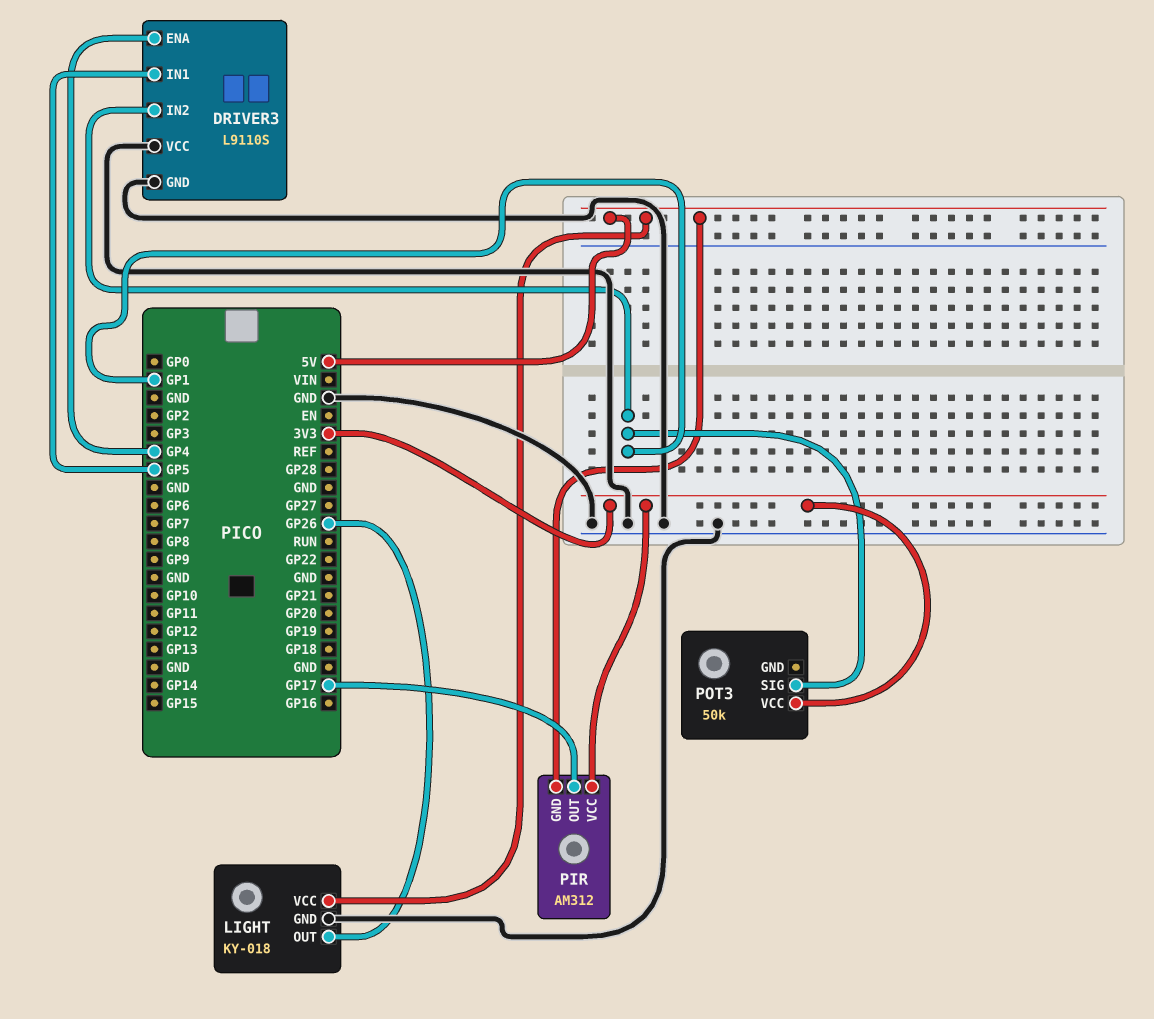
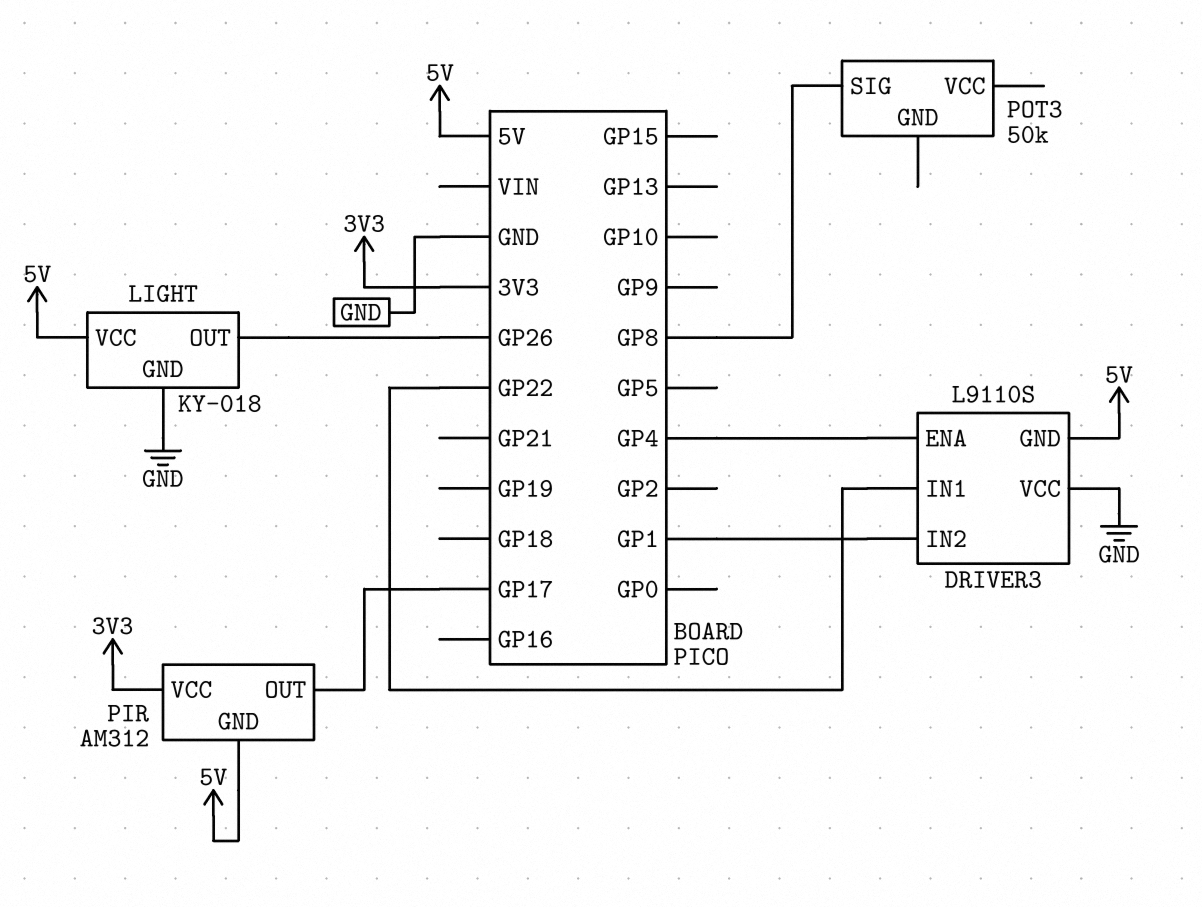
DRIVER3 pin GND: GND -> 5V
DRIVER3 pin IN1: GP5 -> GP22
POT3 pin SIG: GP1 -> GP8
POT3 pin VCC: 3V3 -> none

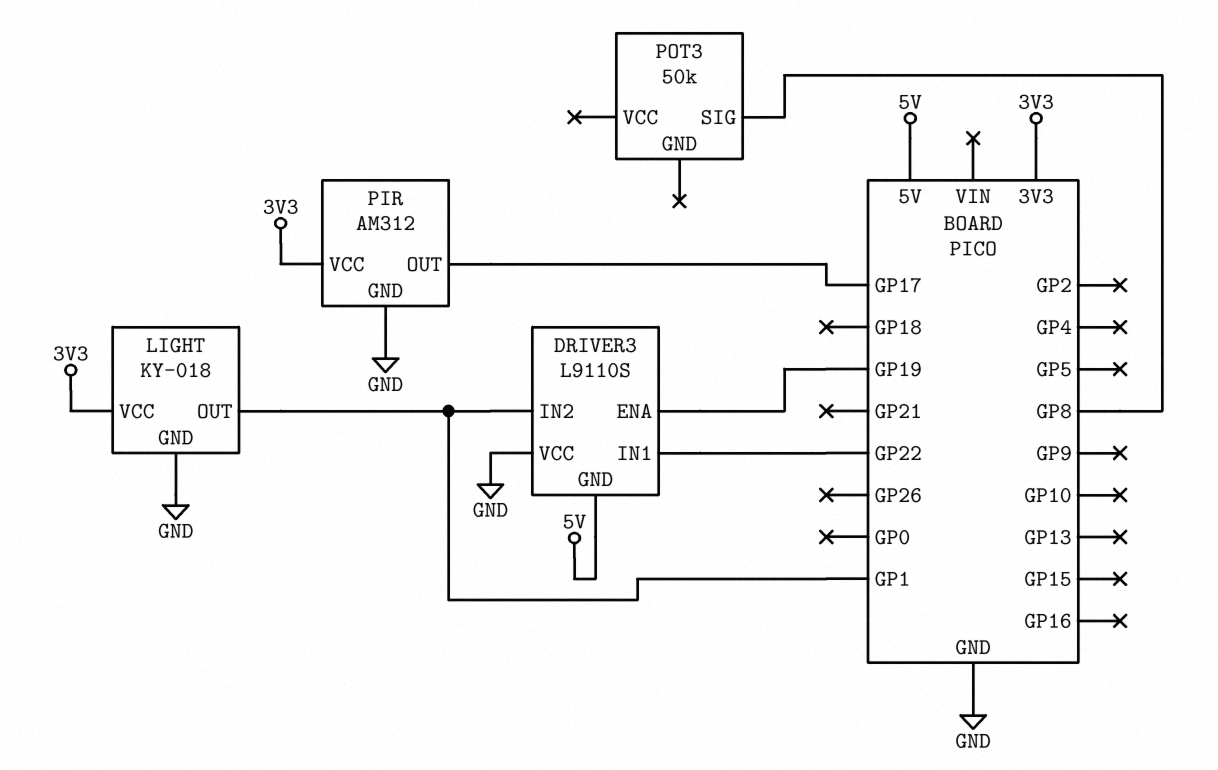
DRIVER3 pin ENA: GP4 -> GP19
LIGHT pin OUT: GP26 -> GP1
LIGHT pin VCC: 5V -> 3V3
PIR pin GND: 5V -> GND

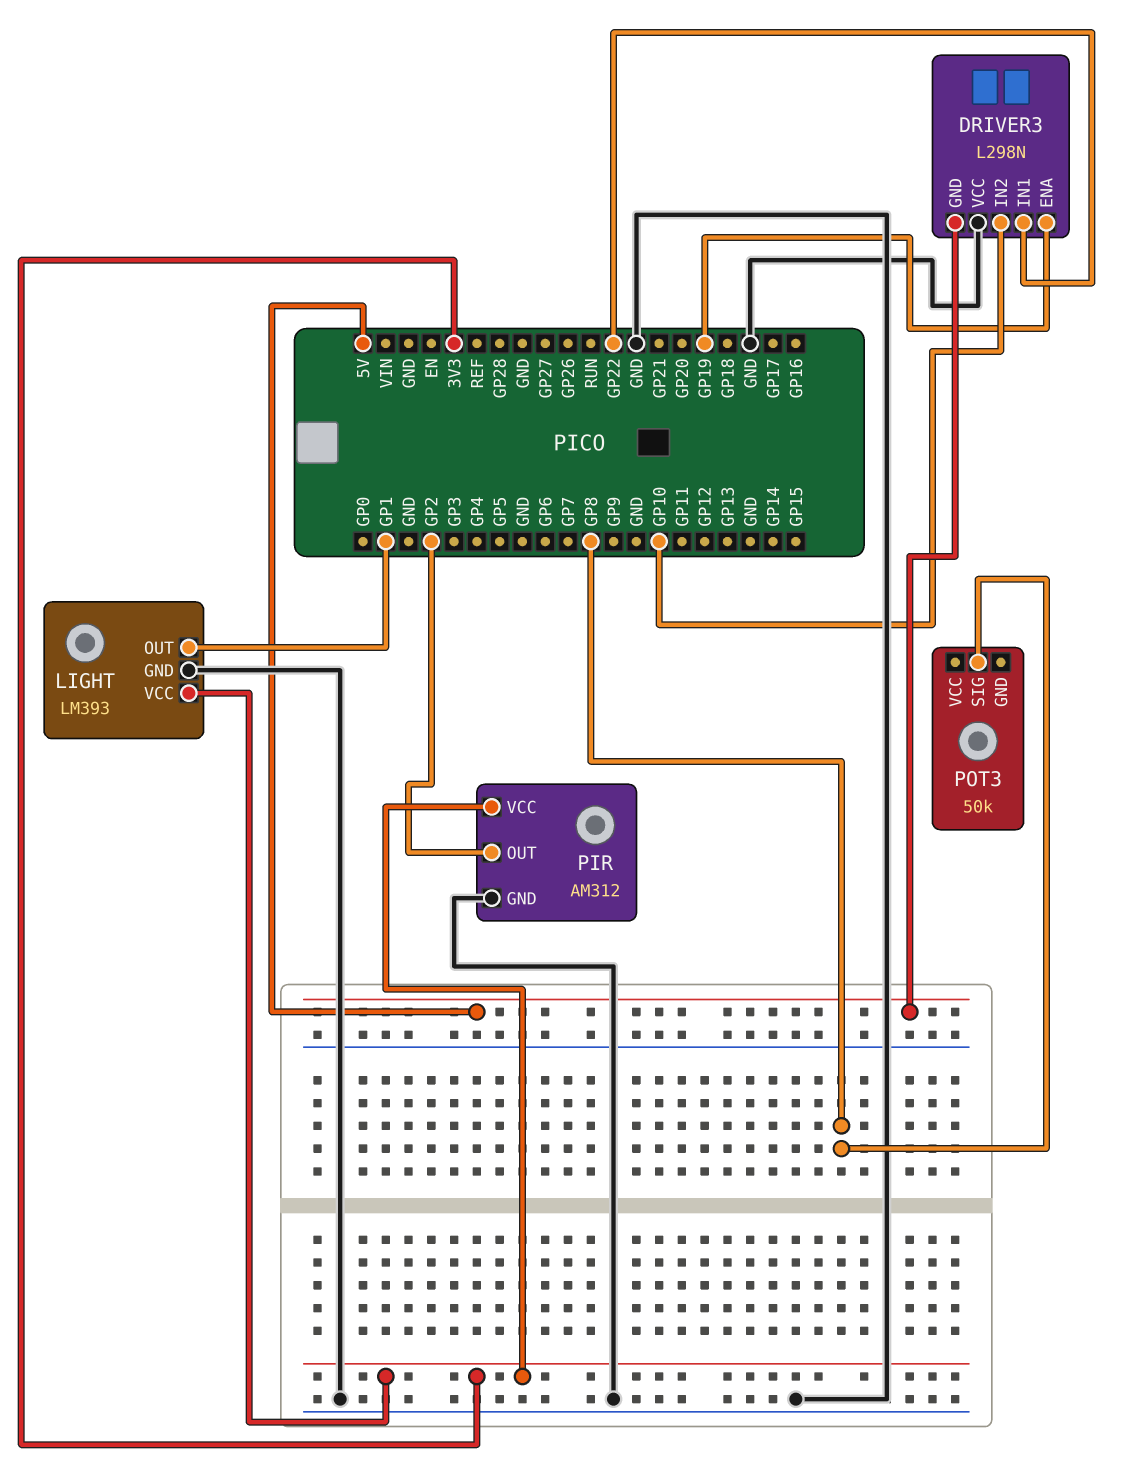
DRIVER3: L9110S -> L298N
DRIVER3 pin IN2: GP1 -> GP10
LIGHT: KY-018 -> LM393
PIR pin OUT: GP17 -> GP2

